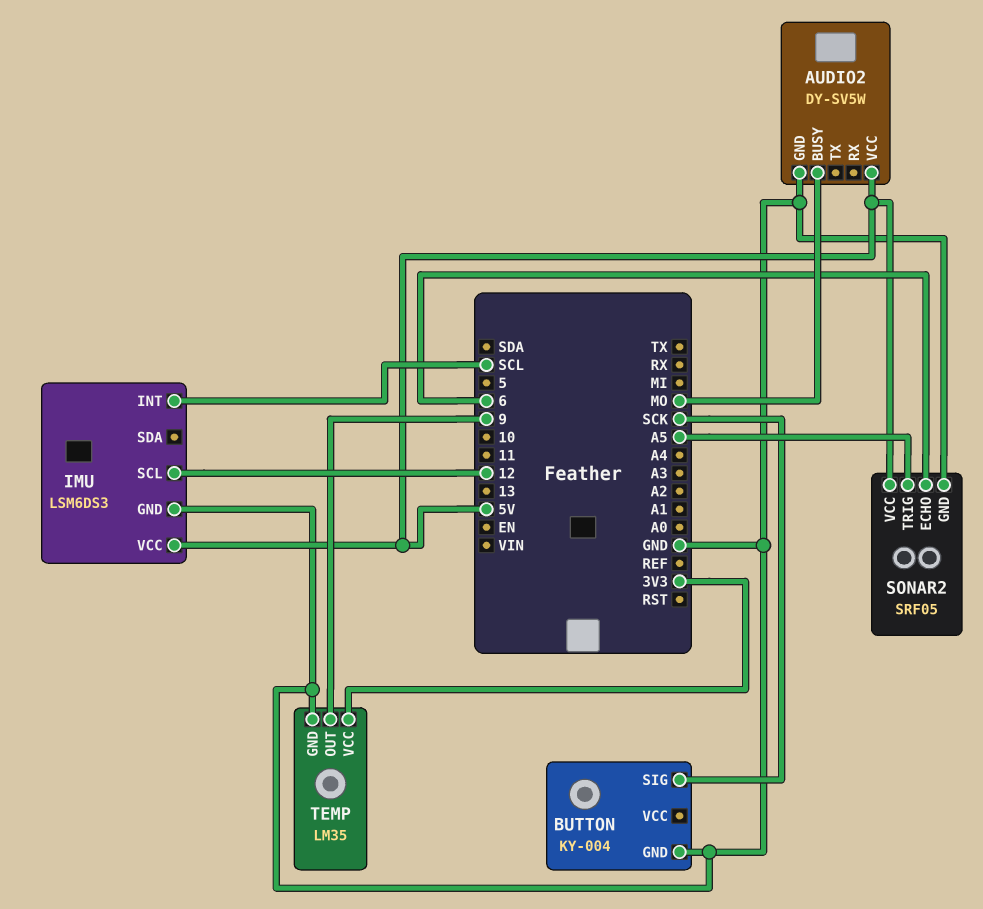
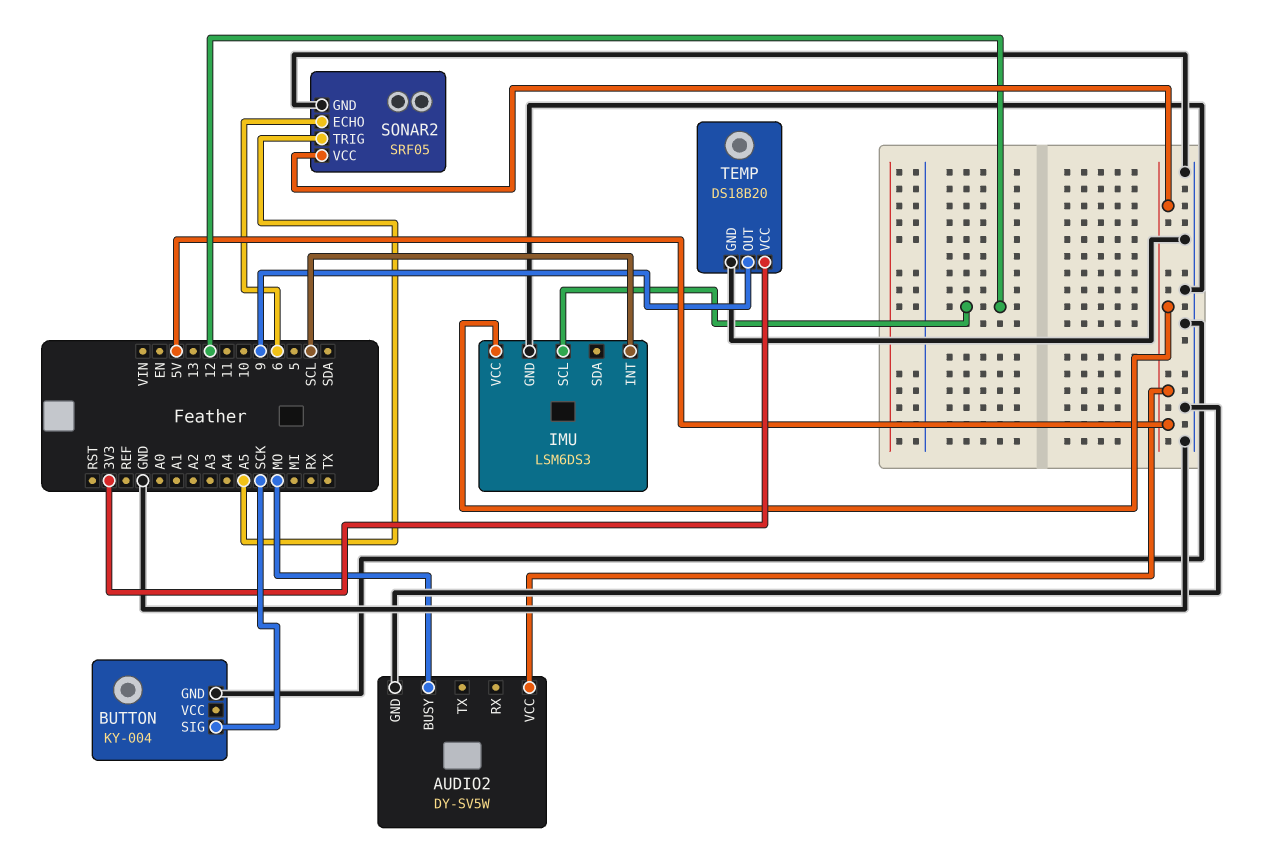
TEMP: LM35 -> DS18B20

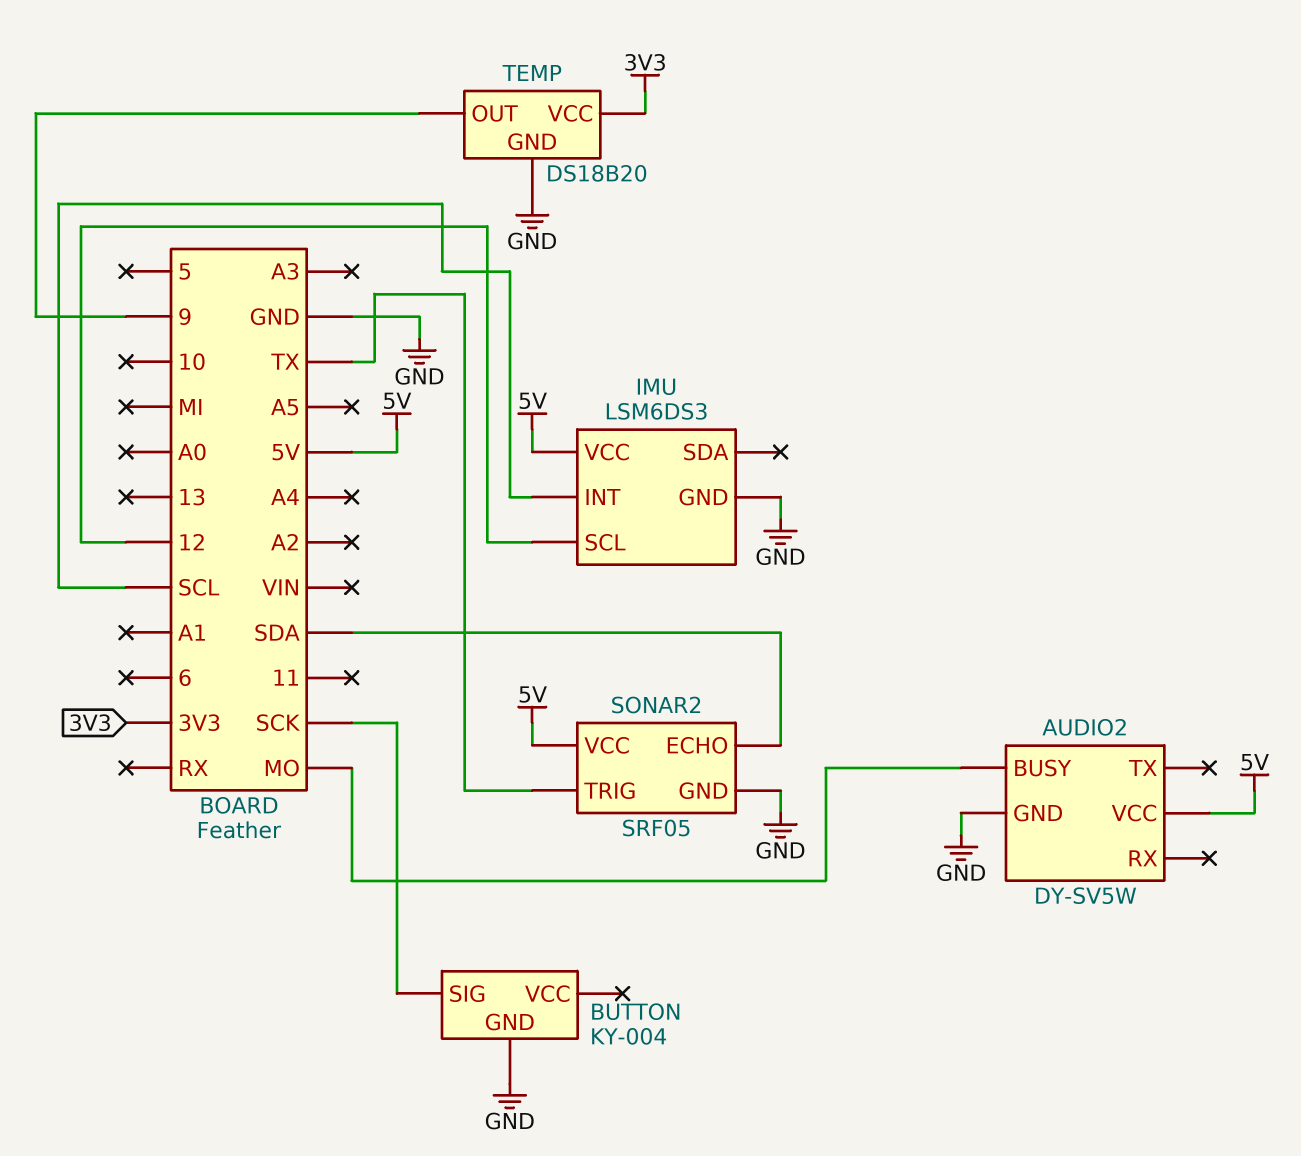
SONAR2 pin ECHO: 6 -> SDA
SONAR2 pin TRIG: A5 -> TX

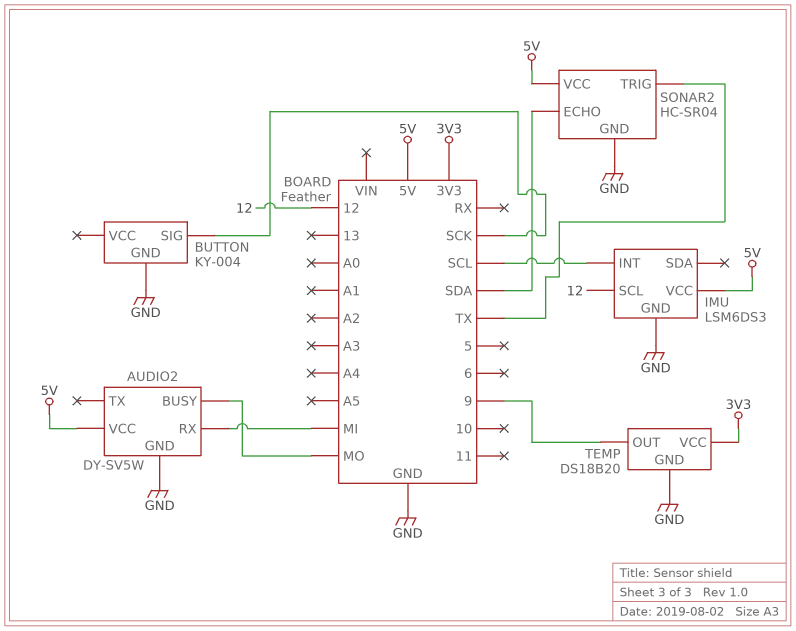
AUDIO2 pin RX: none -> MI
SONAR2: SRF05 -> HC-SR04

